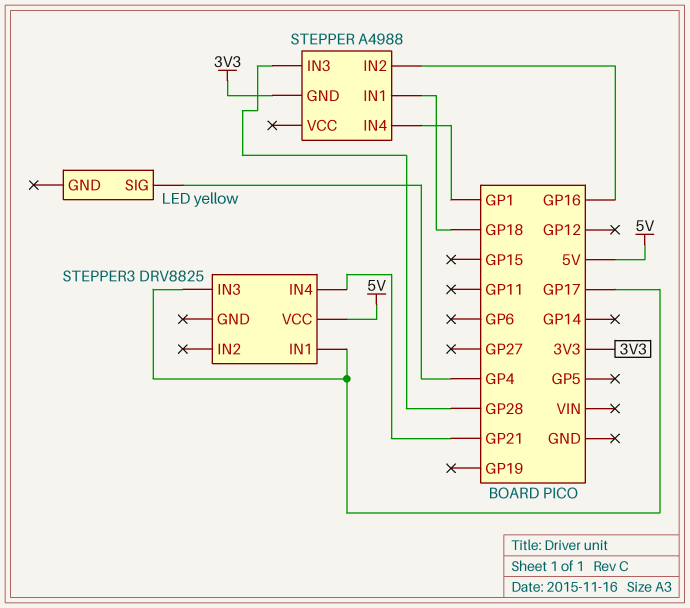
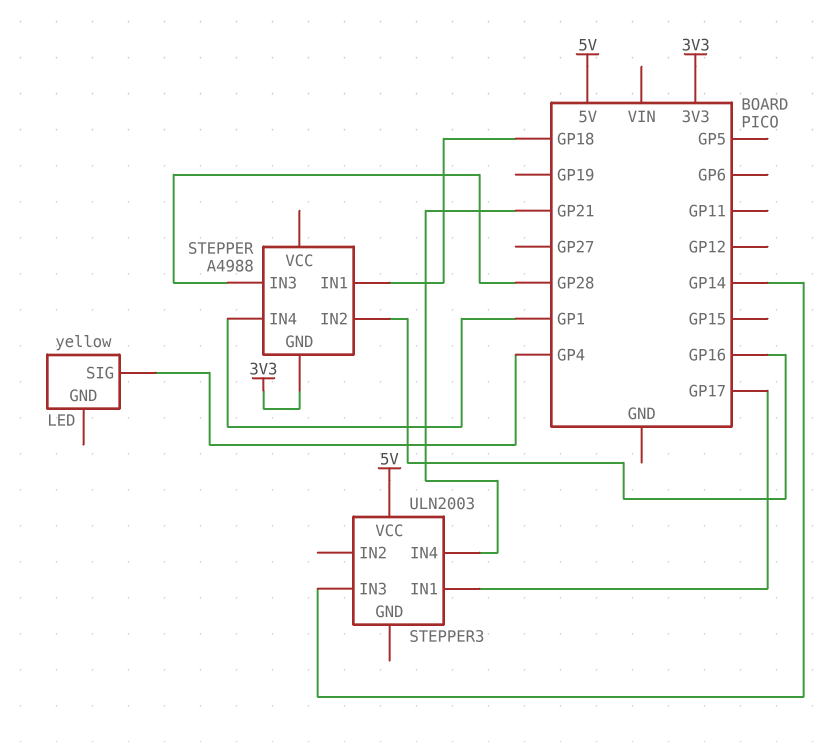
STEPPER3: DRV8825 -> ULN2003
STEPPER3 pin IN3: GP17 -> GP14

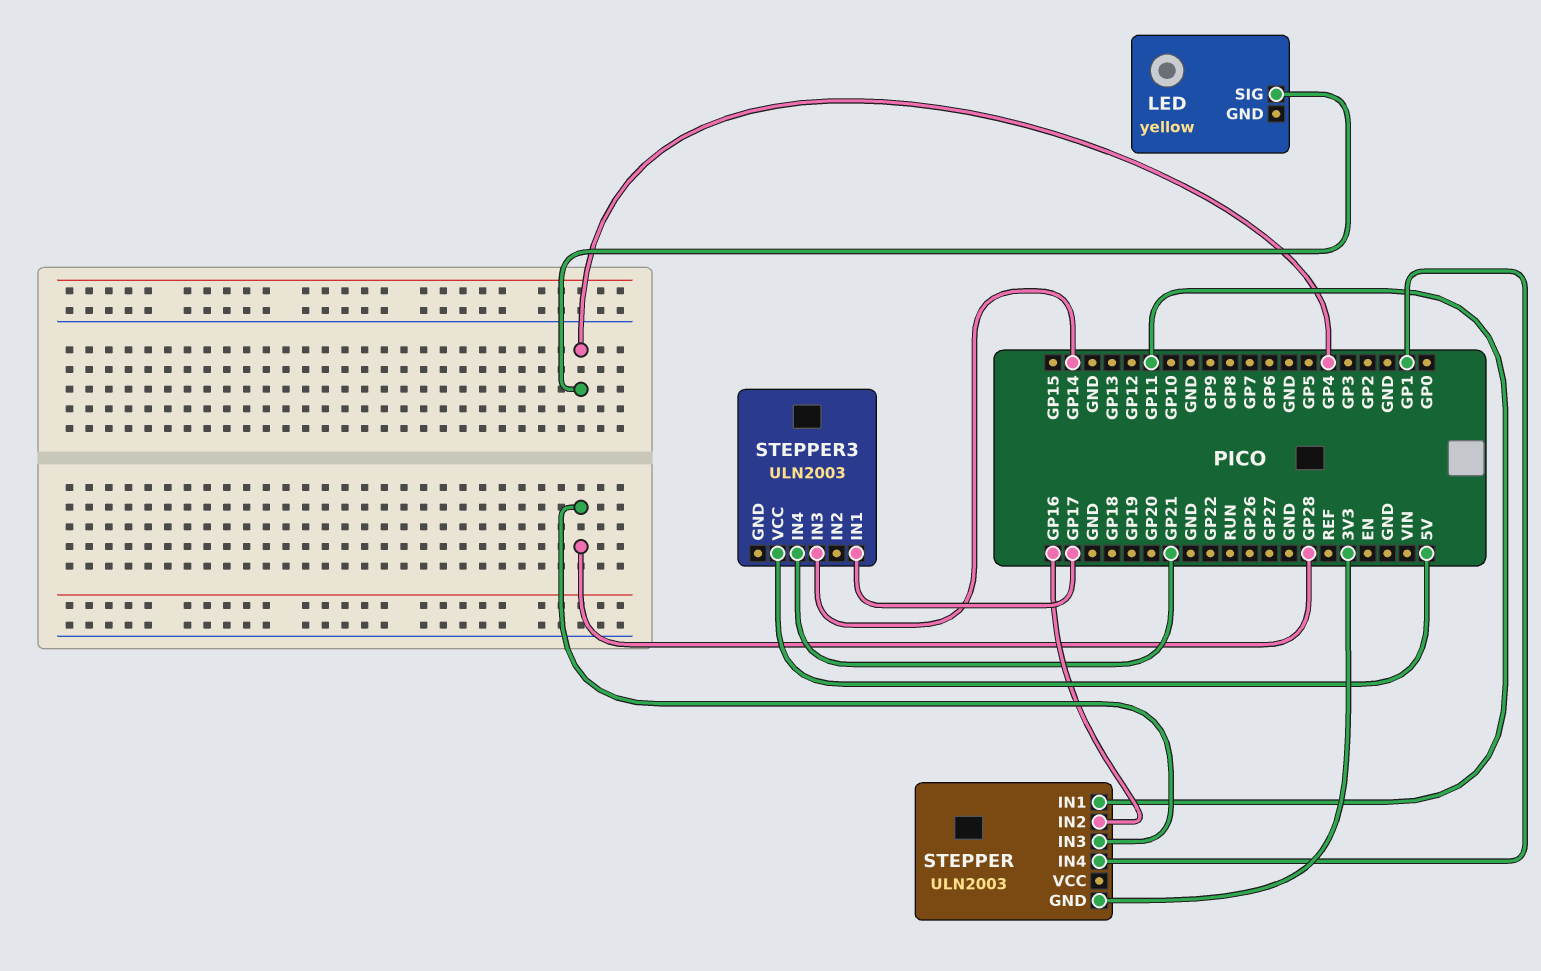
STEPPER: A4988 -> ULN2003
STEPPER pin IN1: GP18 -> GP11

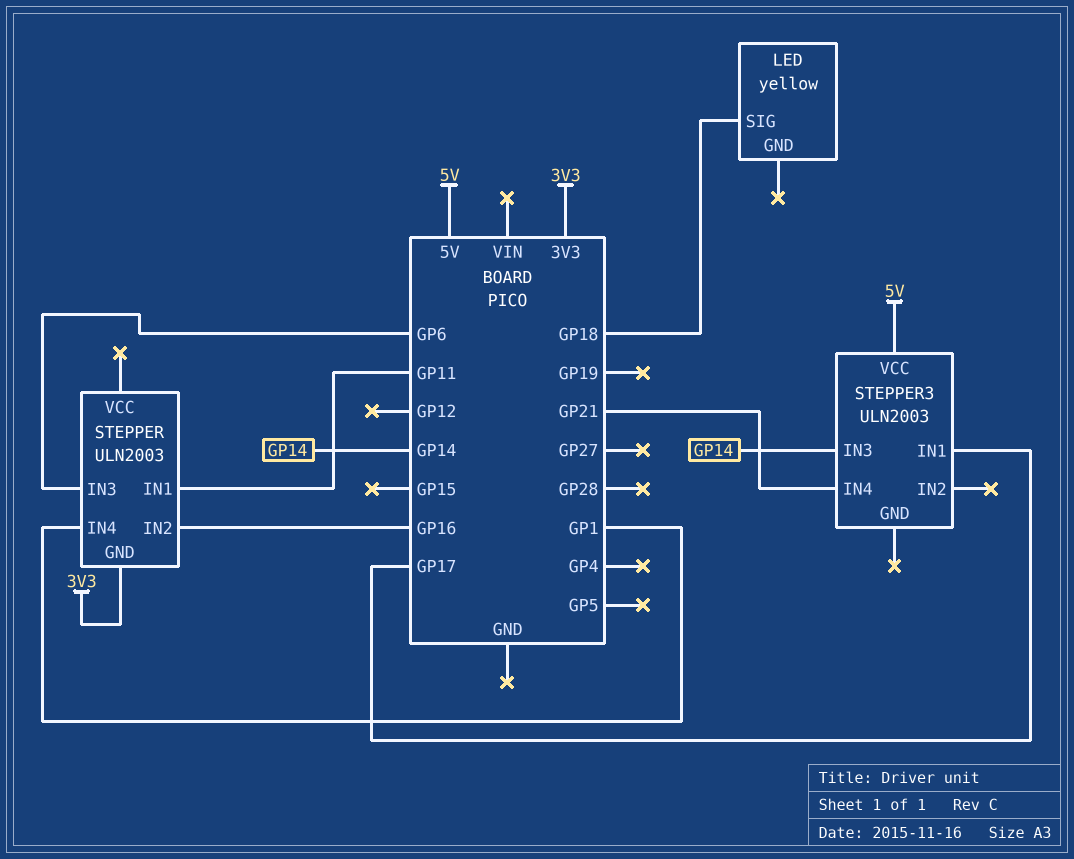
LED pin SIG: GP4 -> GP18
STEPPER pin IN3: GP28 -> GP6

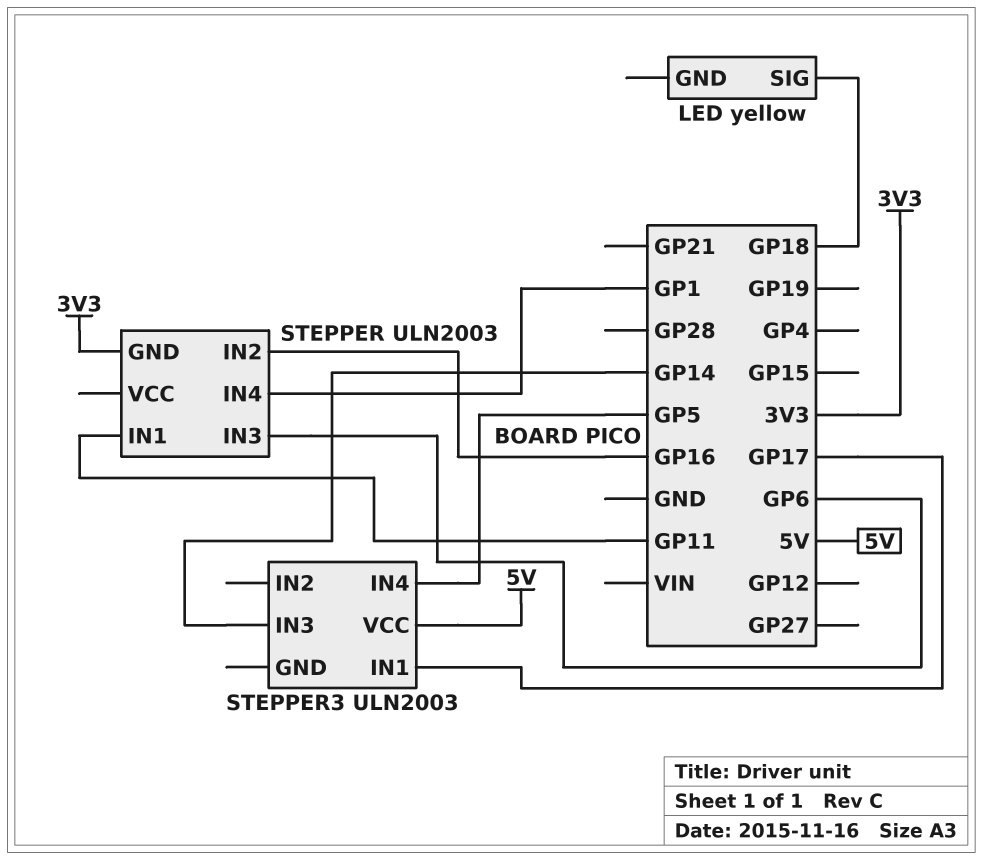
STEPPER3 pin IN4: GP21 -> GP5

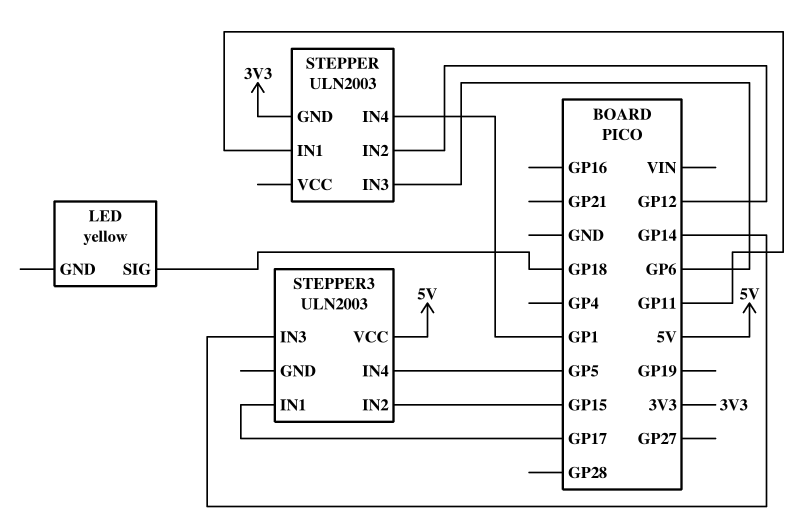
STEPPER pin IN2: GP16 -> GP12
STEPPER3 pin IN2: none -> GP15

